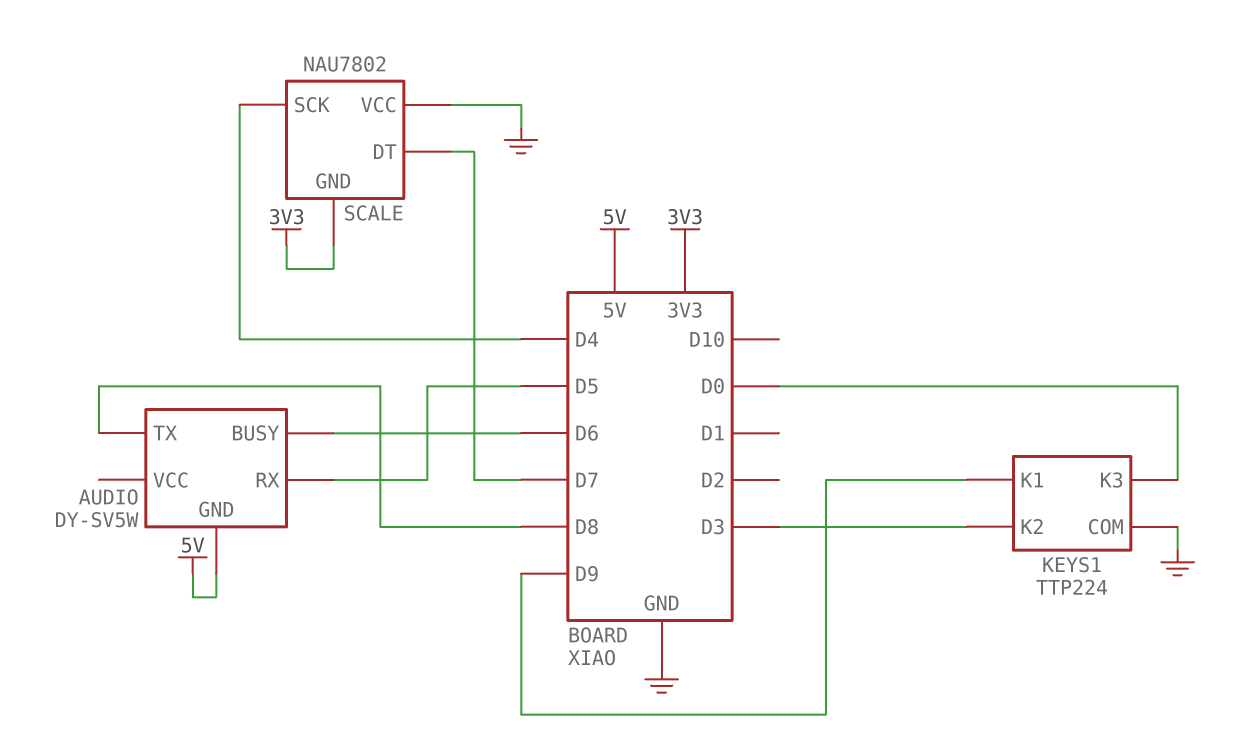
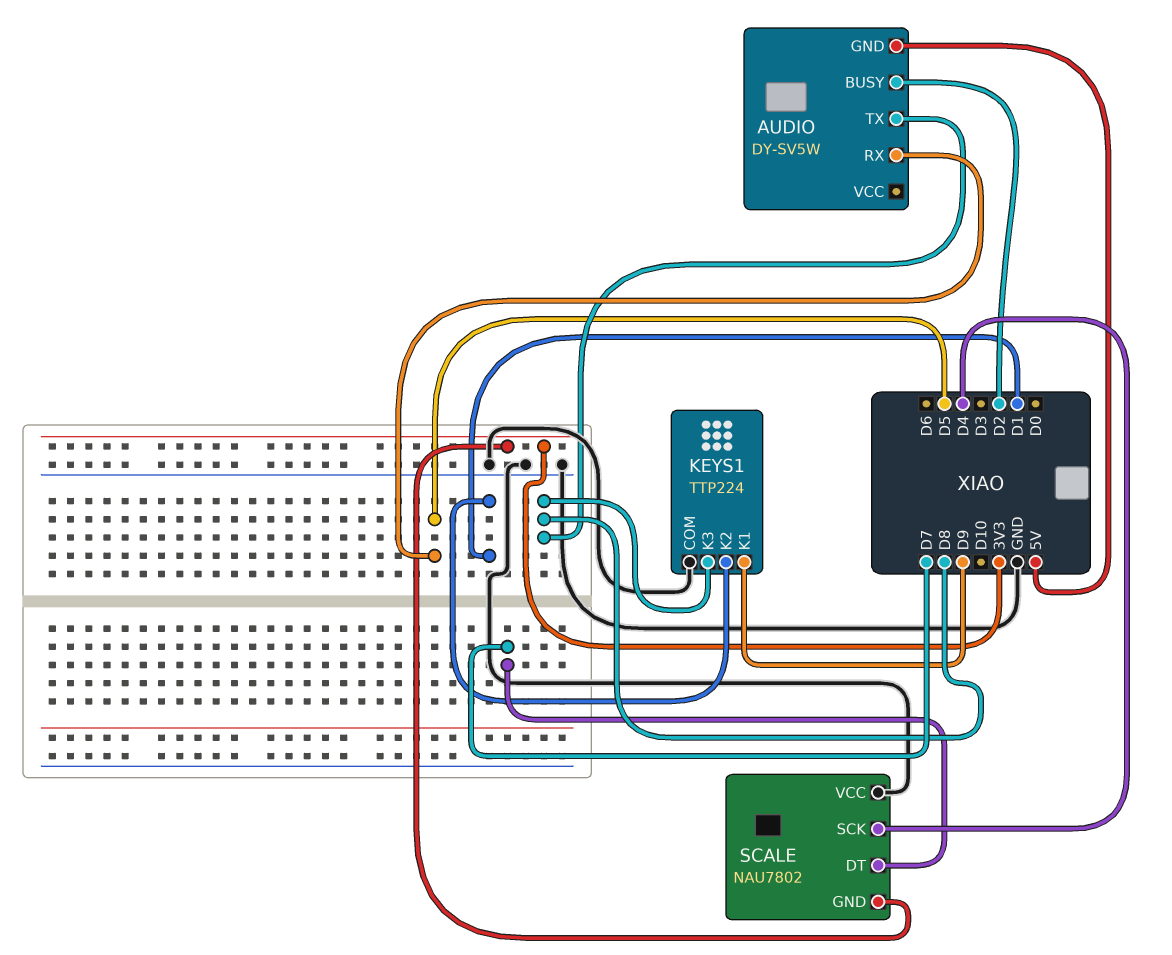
AUDIO pin BUSY: D6 -> D2
KEYS1 pin K2: D3 -> D1
KEYS1 pin K3: D0 -> D8

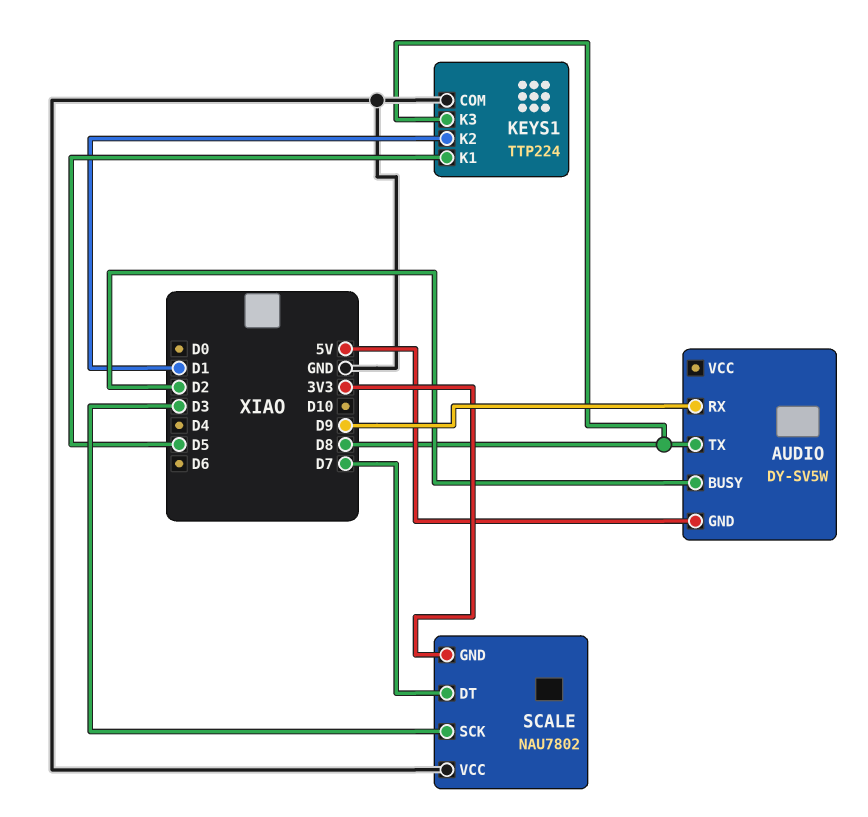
AUDIO pin RX: D5 -> D9
KEYS1 pin K1: D9 -> D5
SCALE pin SCK: D4 -> D3

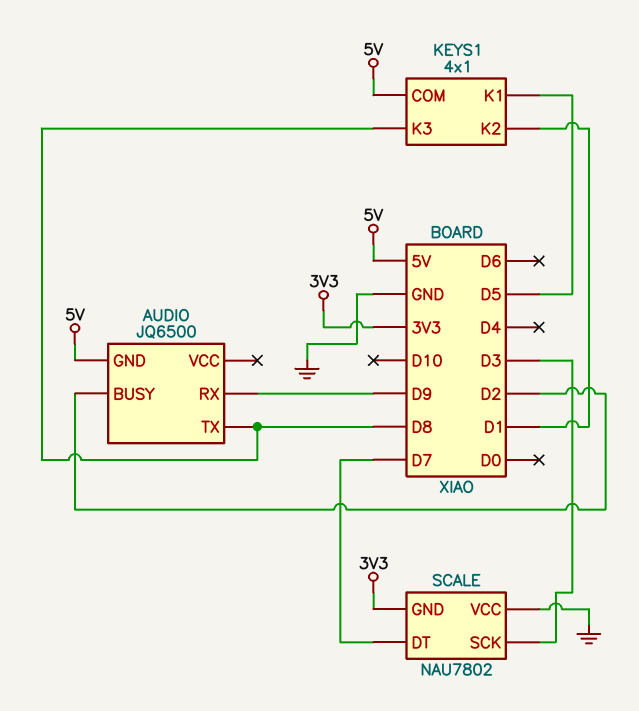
AUDIO: DY-SV5W -> JQ6500
KEYS1: TTP224 -> 4x1
KEYS1 pin COM: GND -> 5V

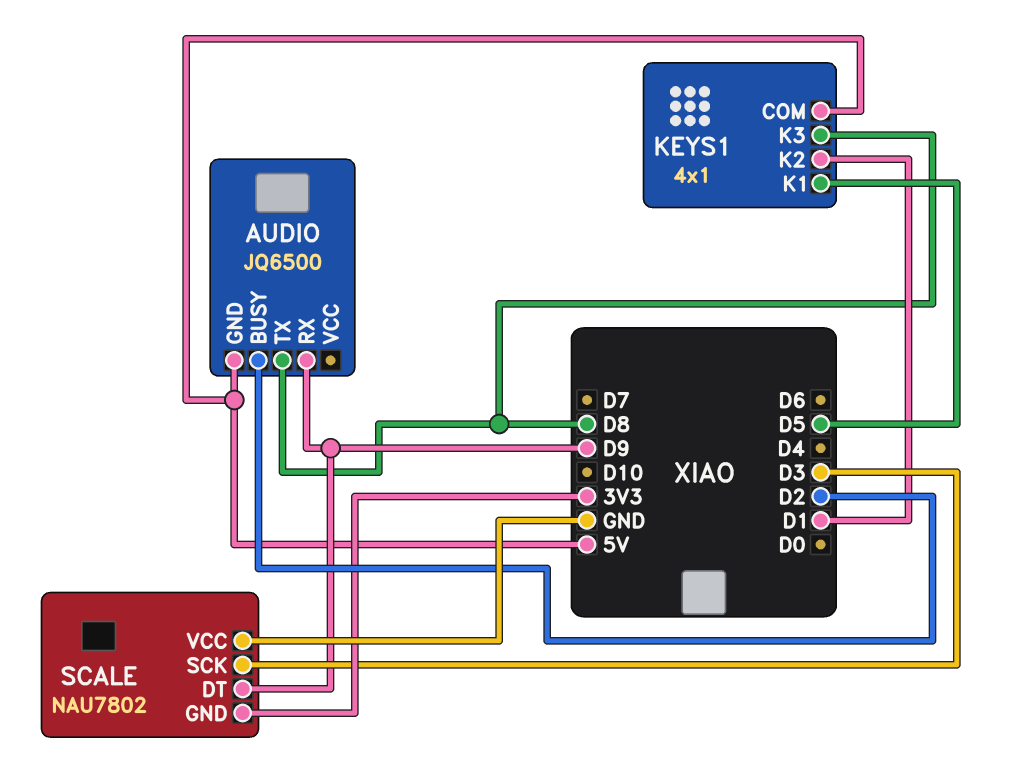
SCALE pin DT: D7 -> D9

